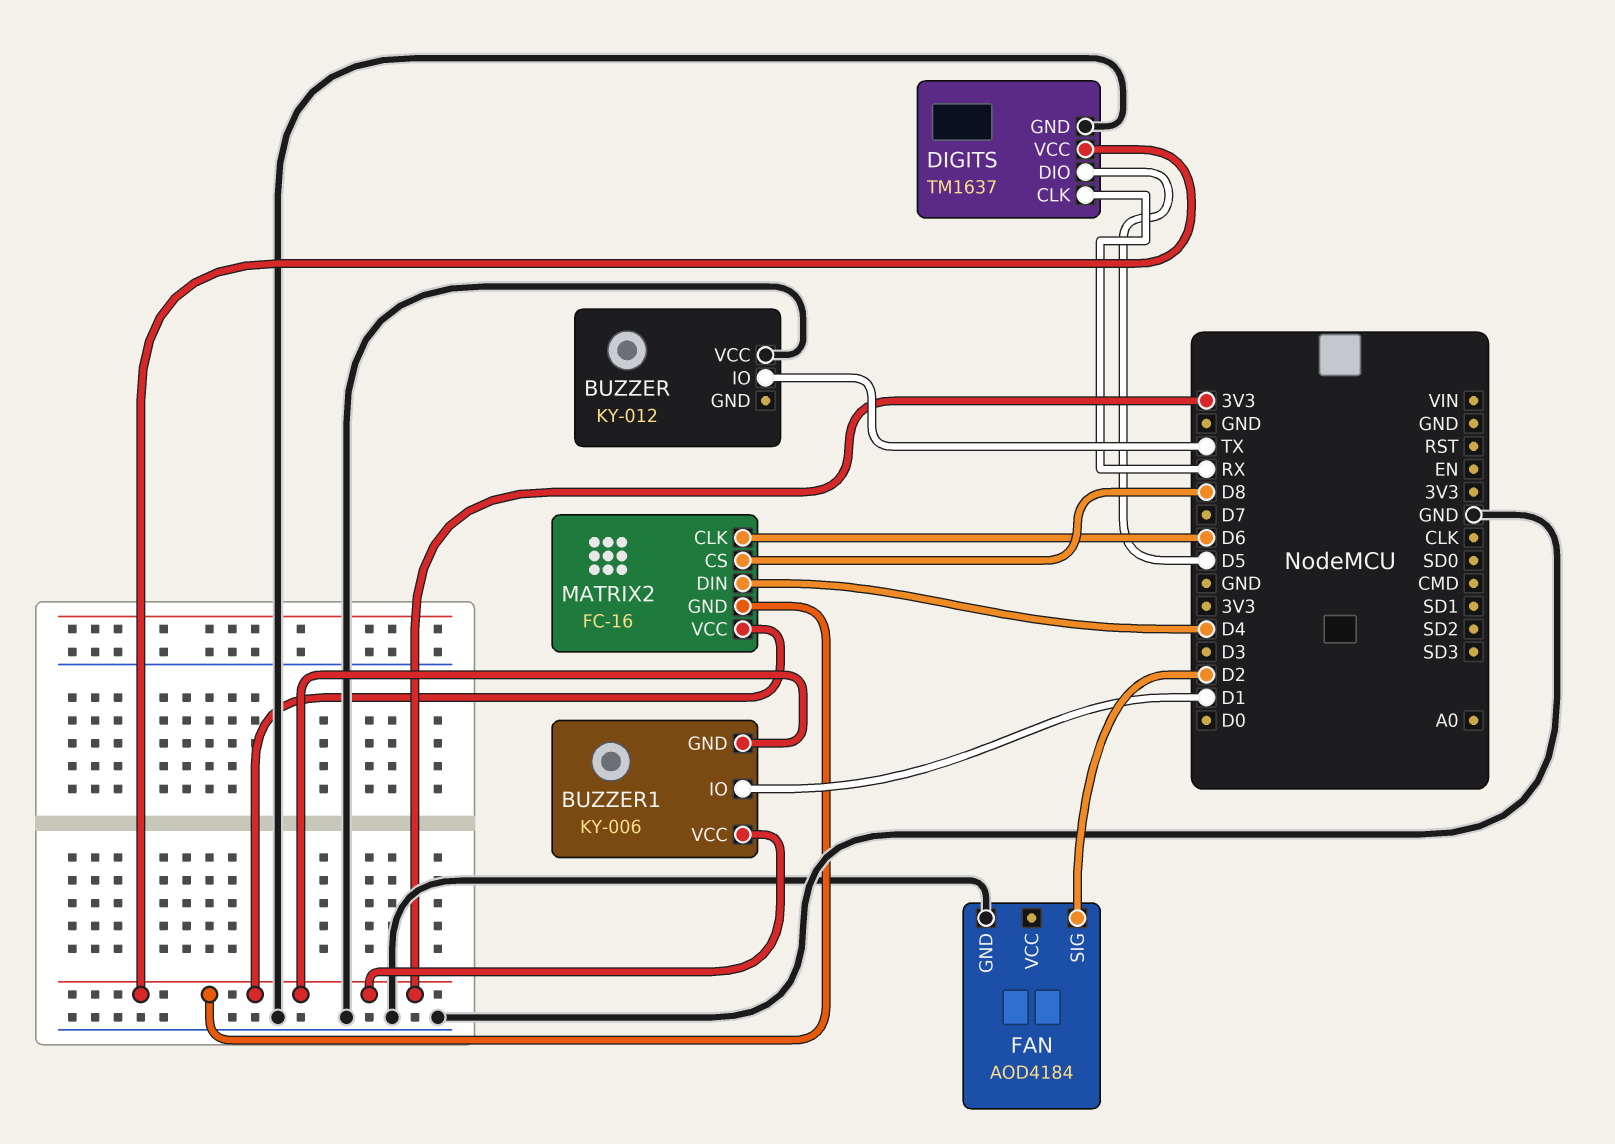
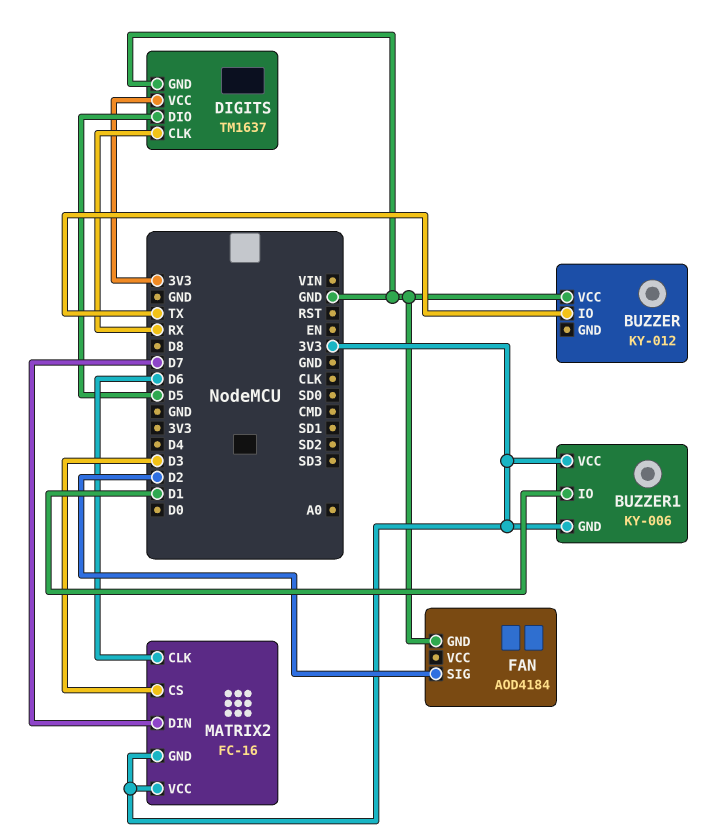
MATRIX2 pin CS: D8 -> D3
MATRIX2 pin DIN: D4 -> D7

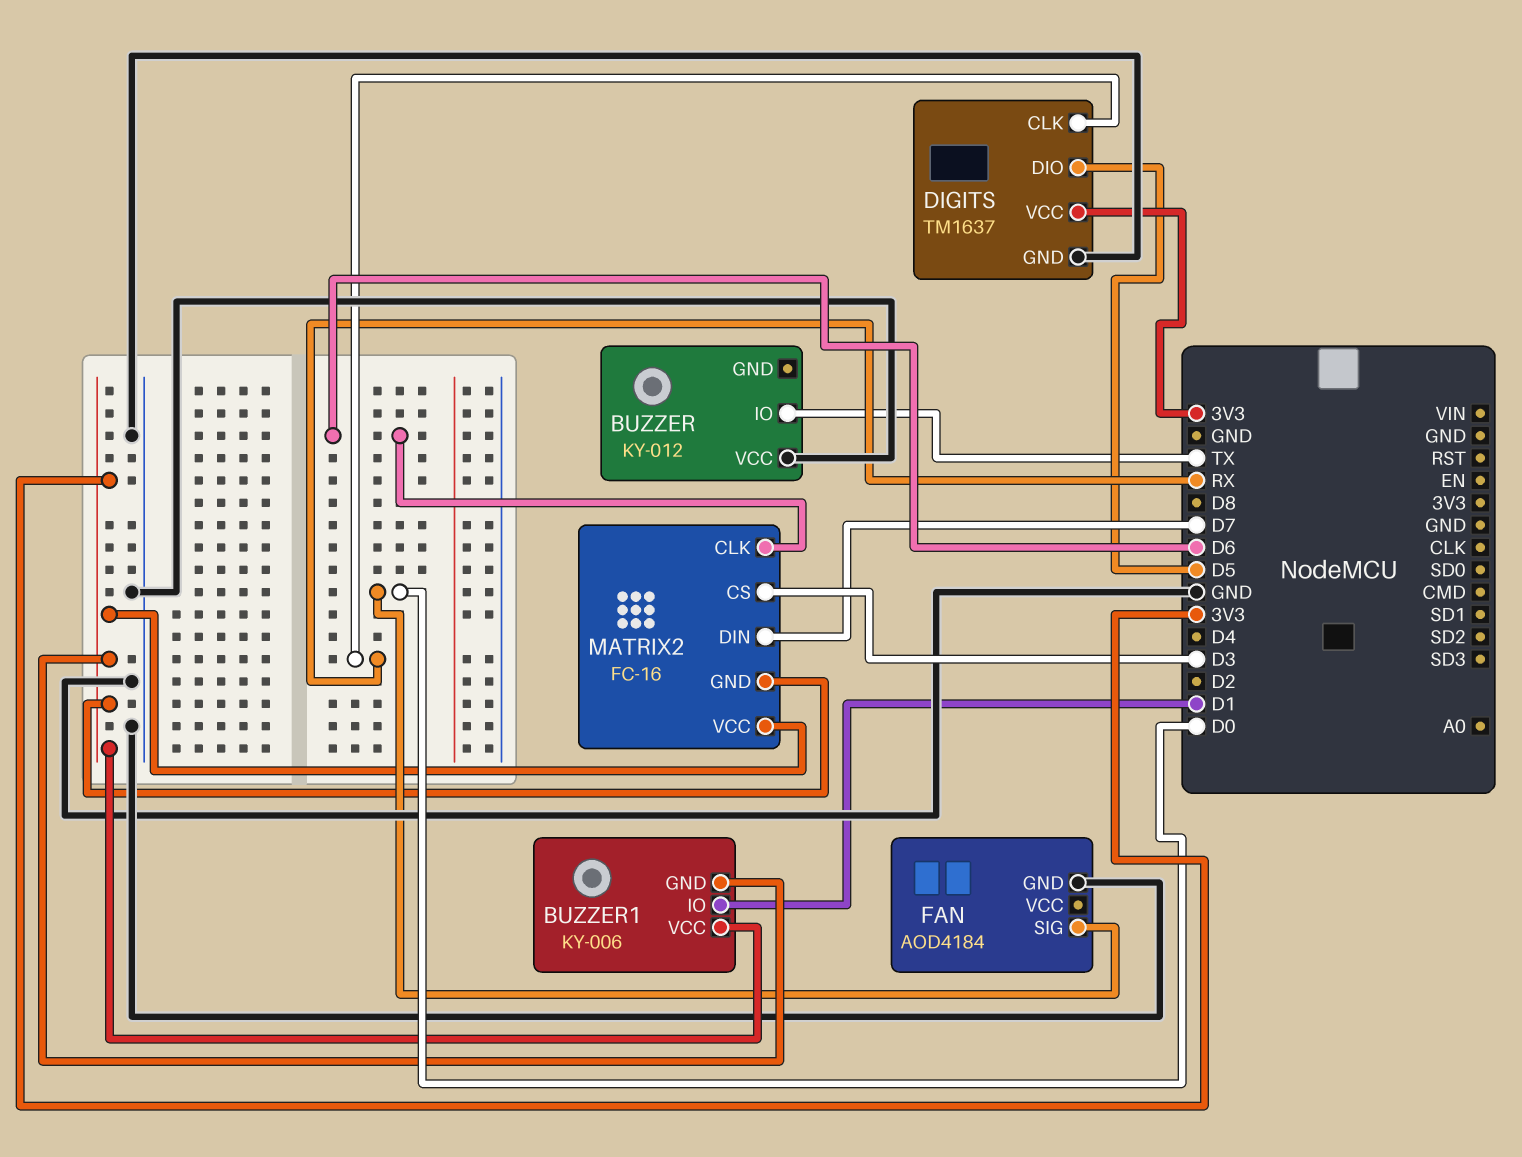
FAN pin SIG: D2 -> D0

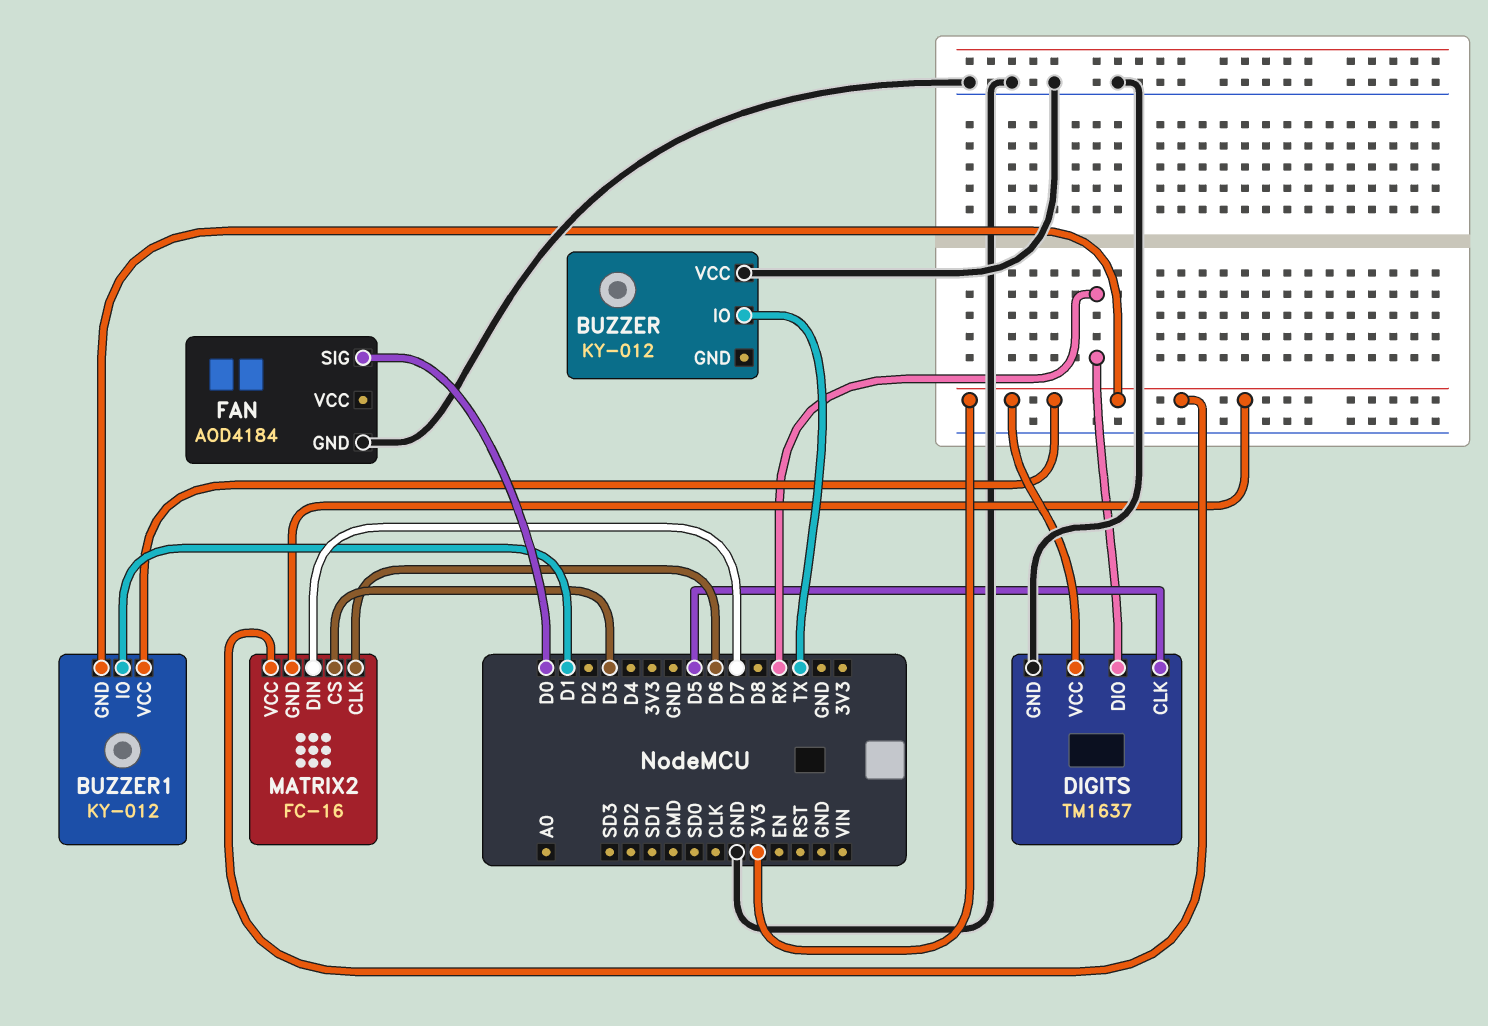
BUZZER1: KY-006 -> KY-012
DIGITS pin CLK: RX -> D5
DIGITS pin DIO: D5 -> RX

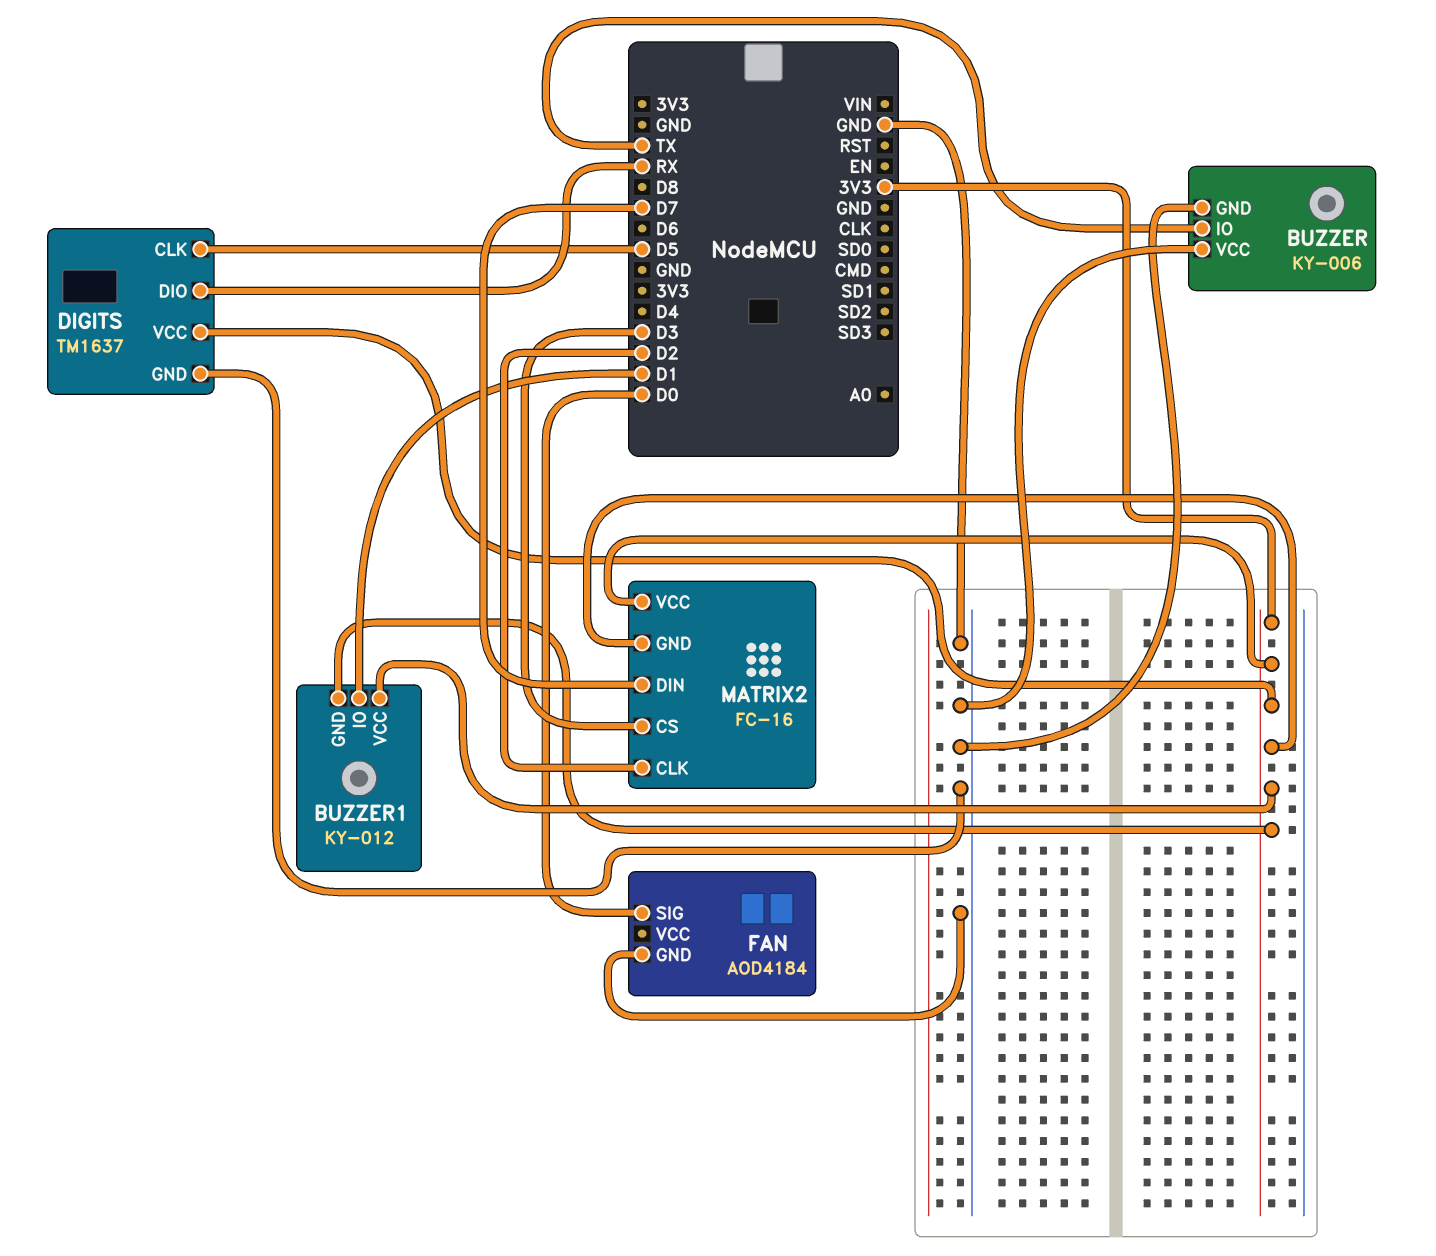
BUZZER: KY-012 -> KY-006
BUZZER pin GND: none -> GND
MATRIX2 pin CLK: D6 -> D2

